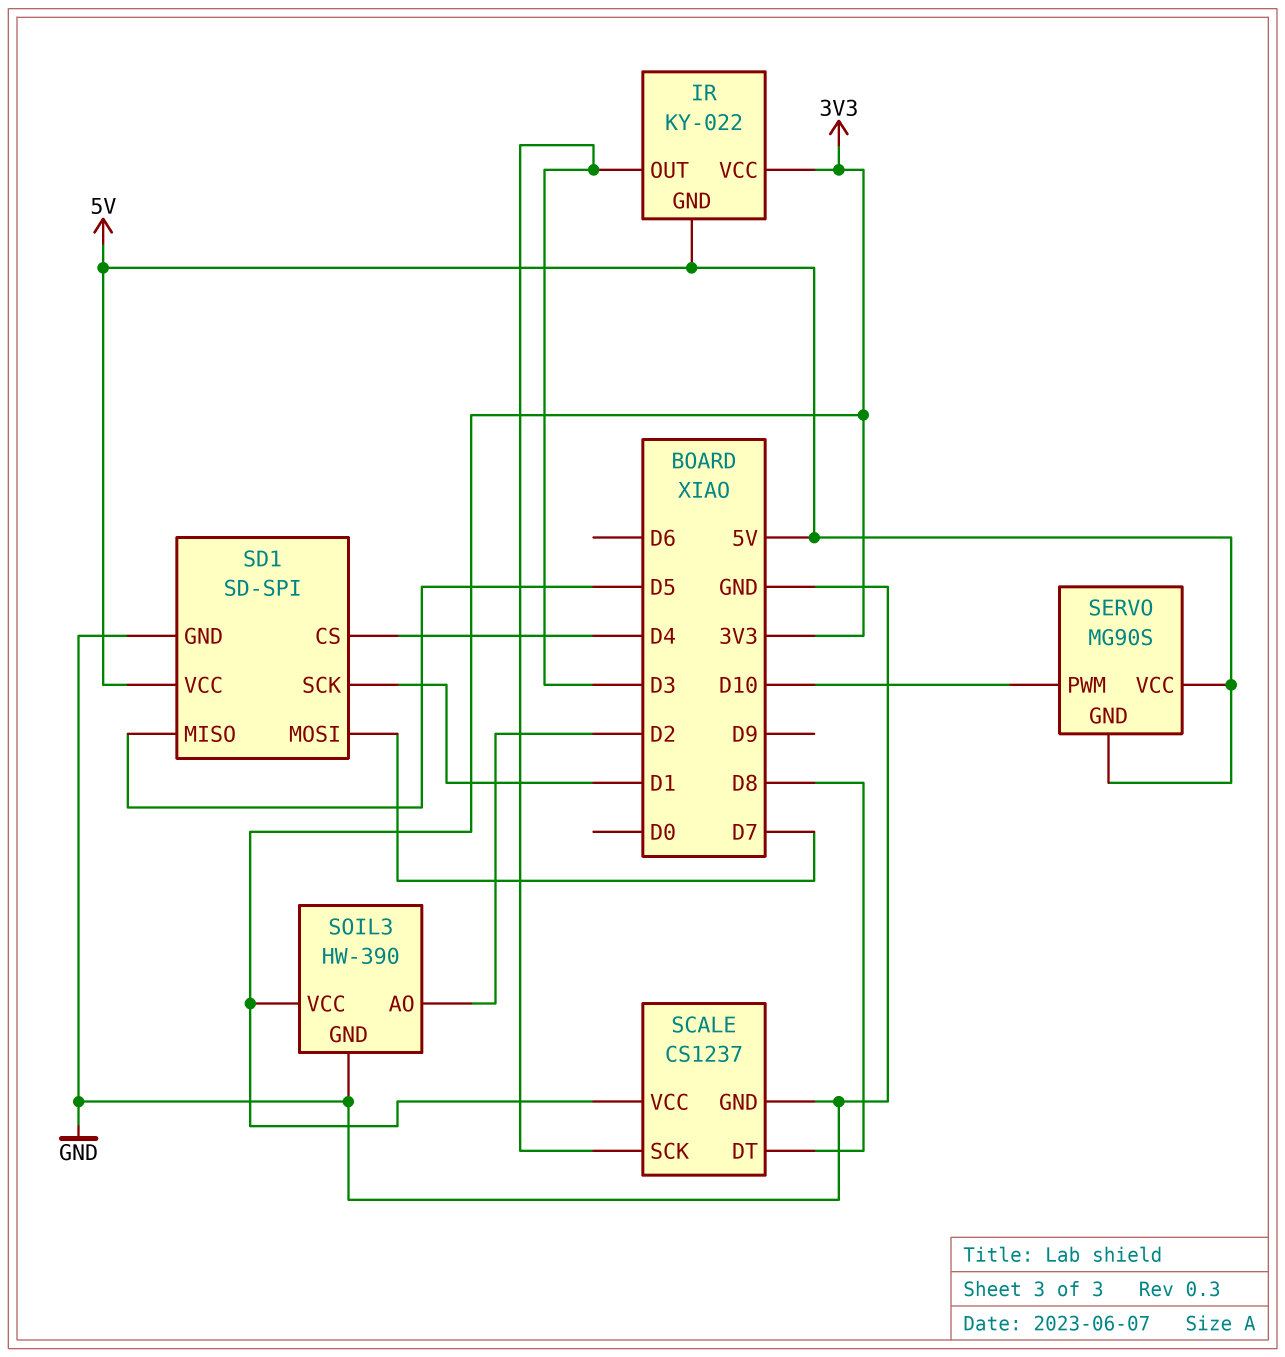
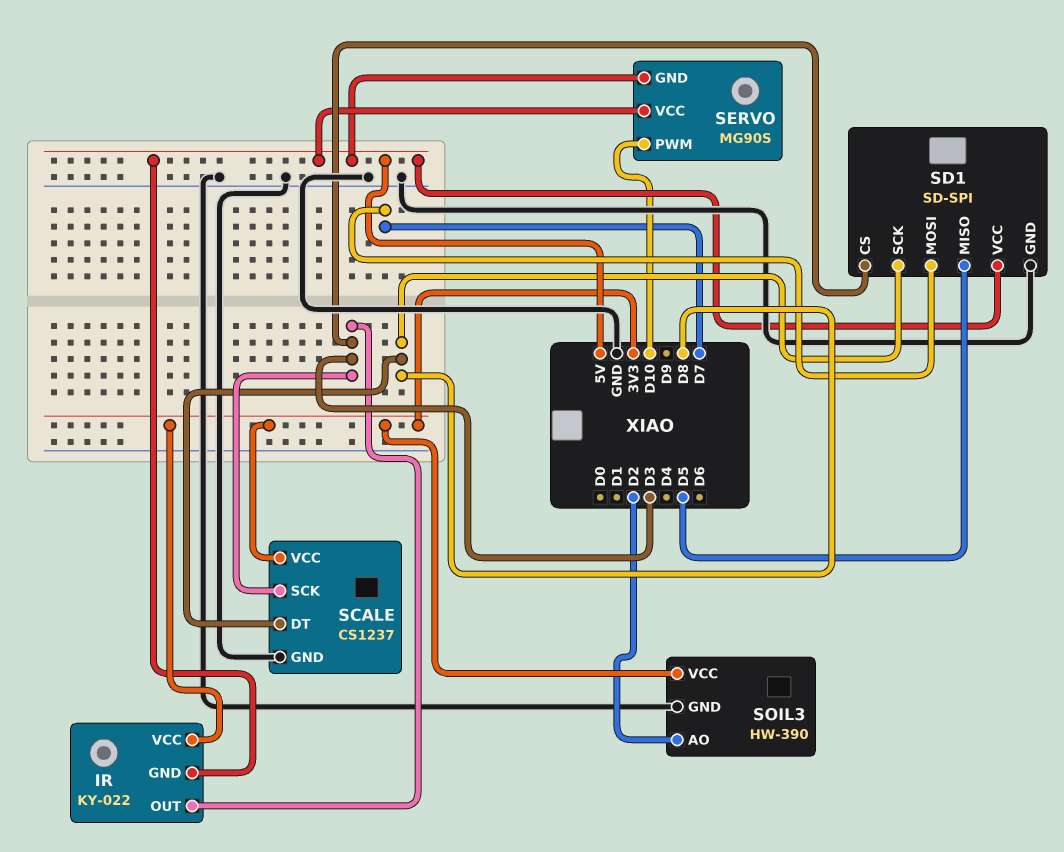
SD1 pin CS: D4 -> D3
SD1 pin SCK: D1 -> D8

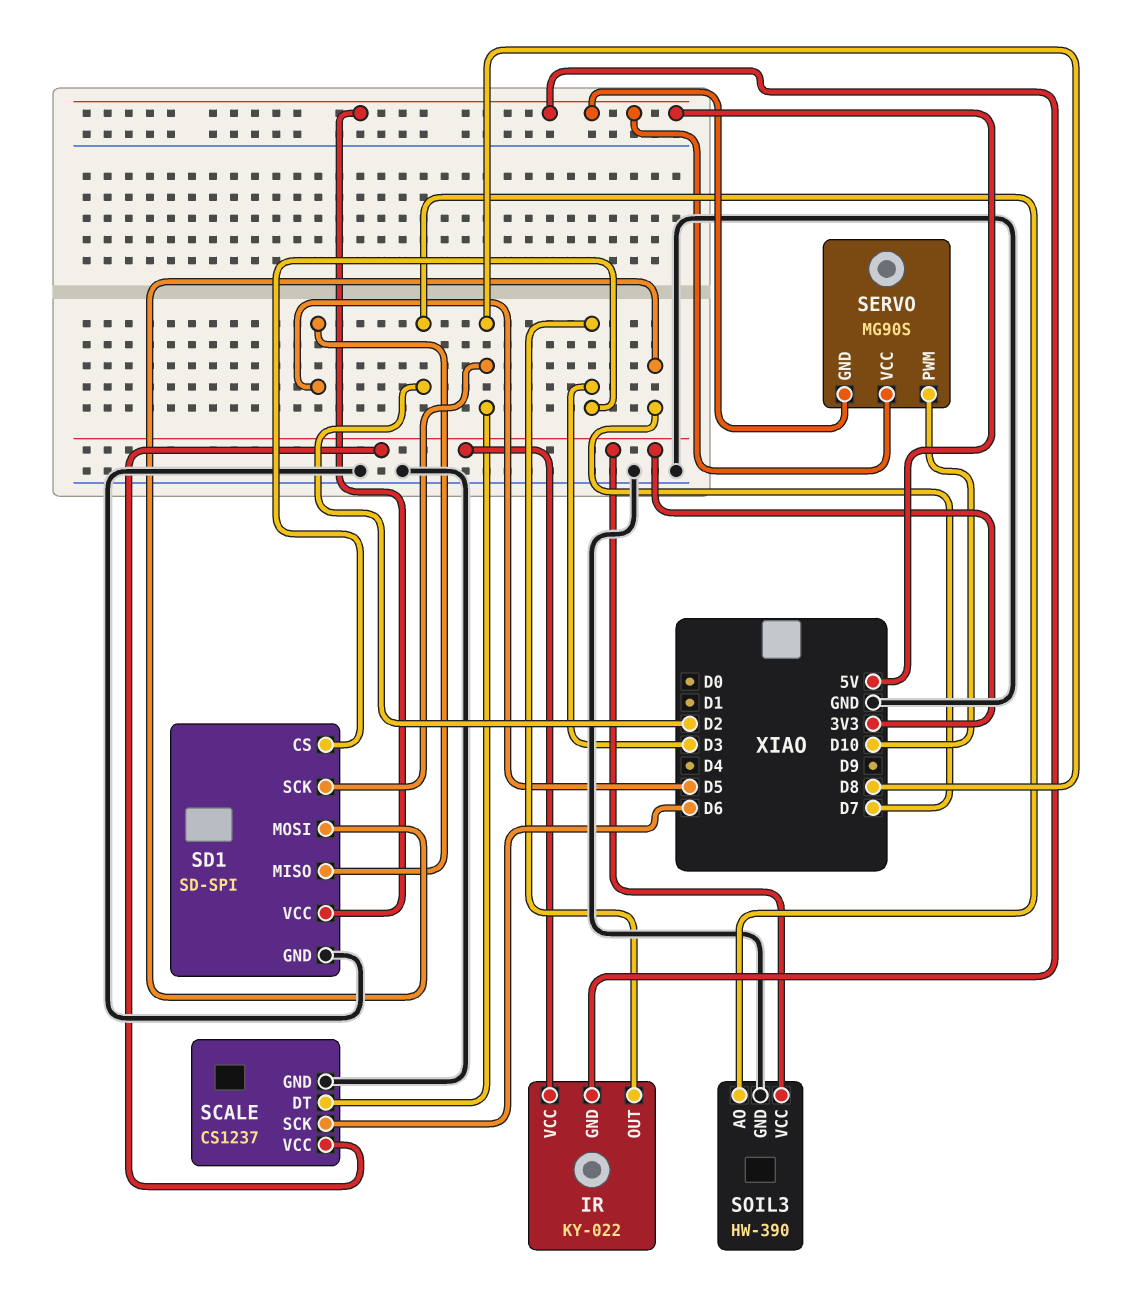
SCALE pin SCK: D3 -> D6

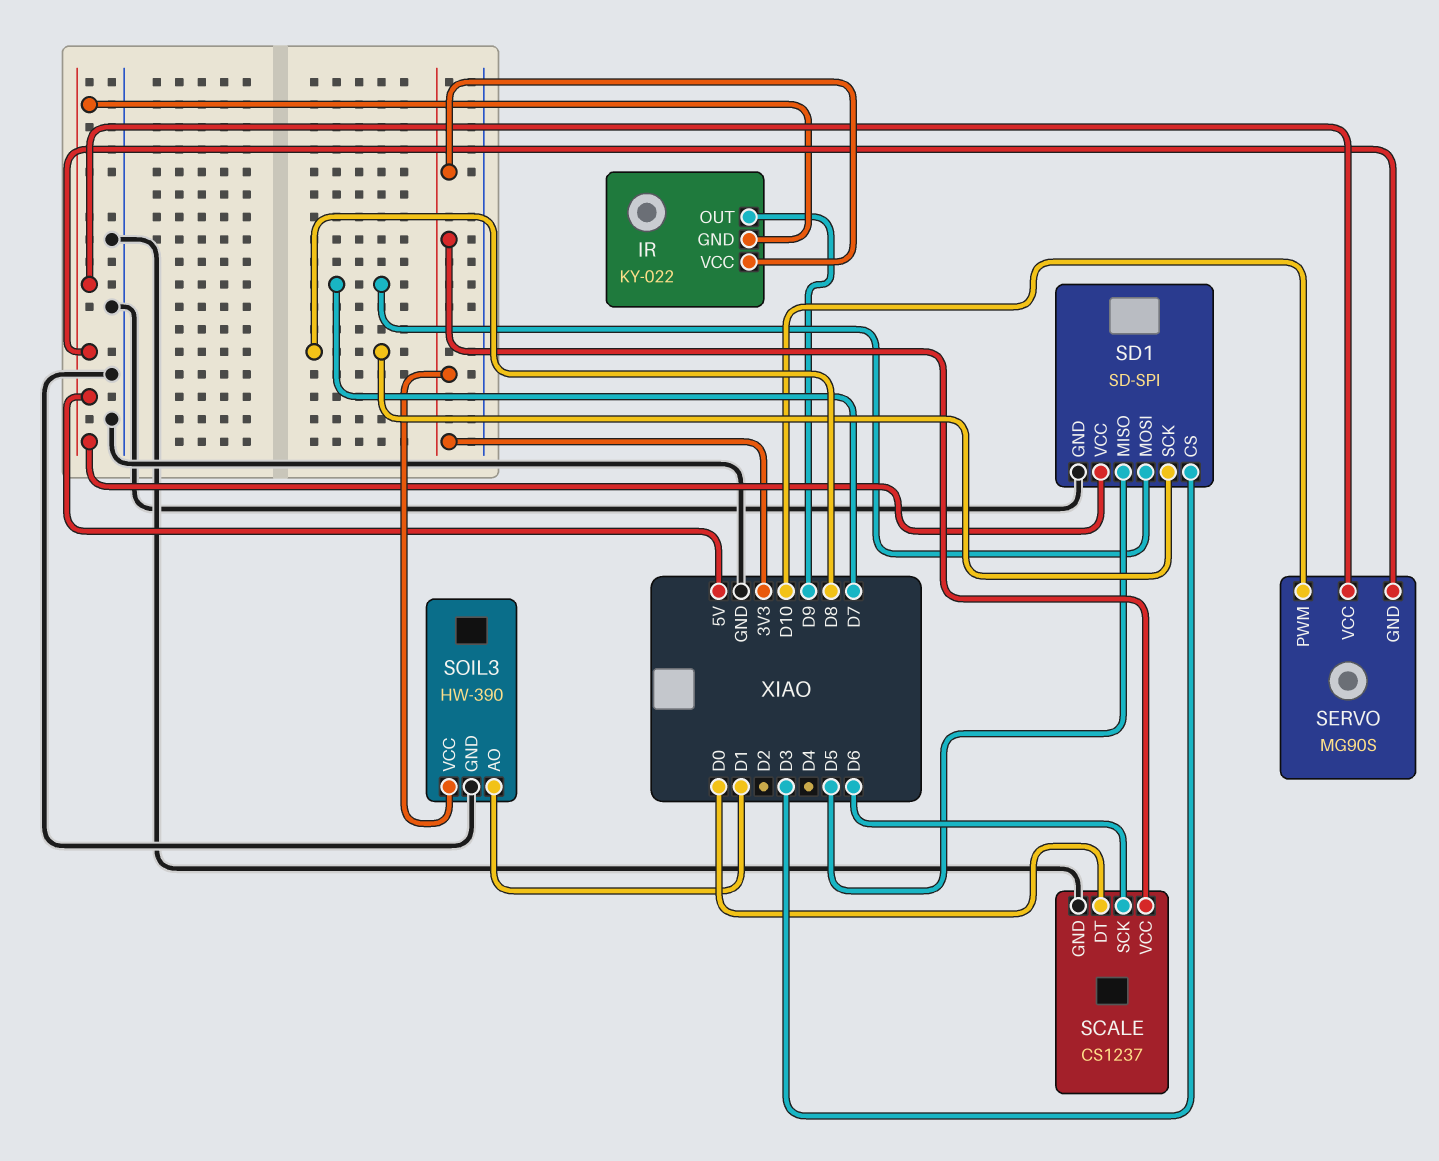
IR pin OUT: D3 -> D9
SCALE pin DT: D8 -> D0
SOIL3 pin AO: D2 -> D1

